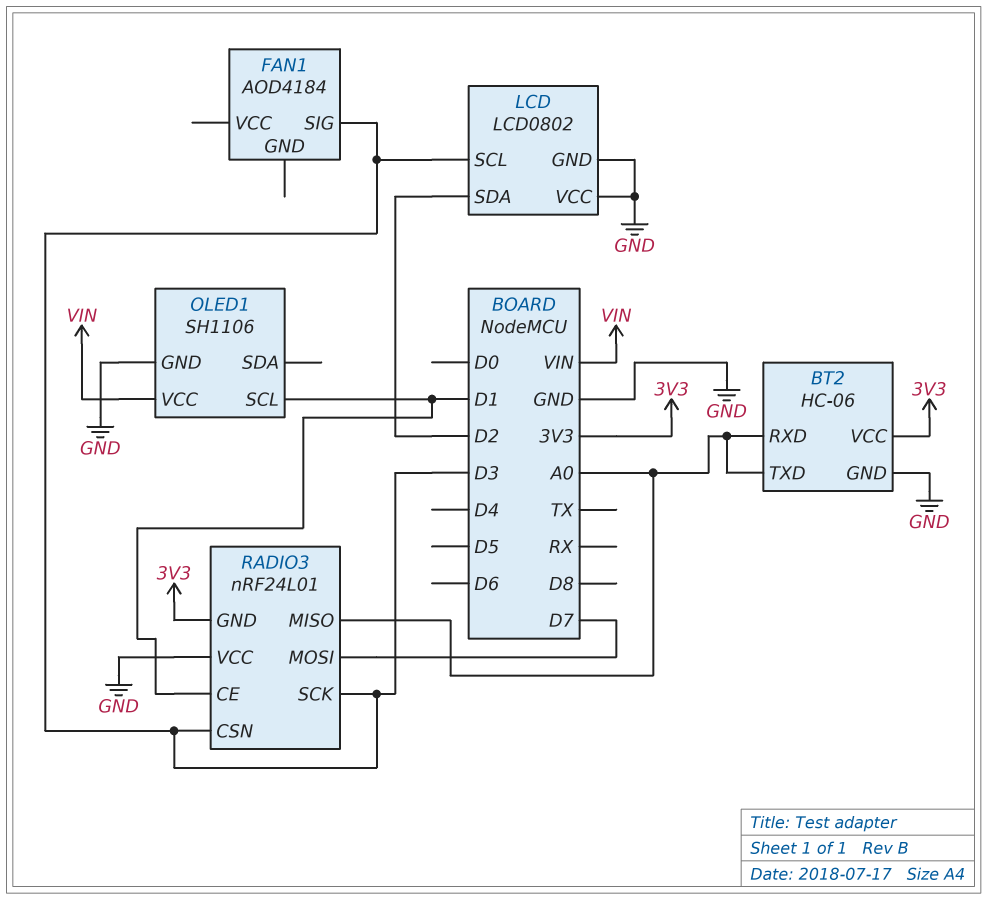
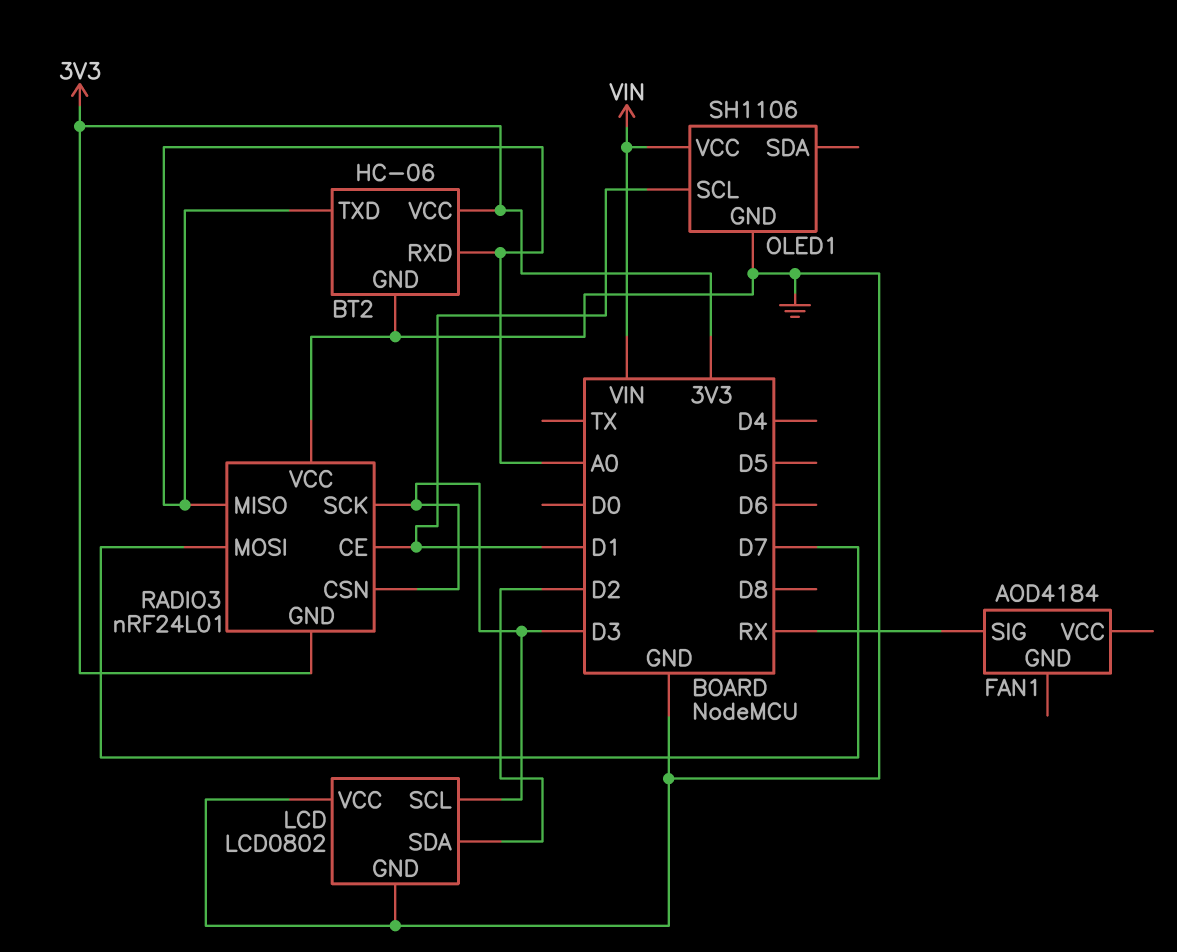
FAN1 pin SIG: D3 -> RX

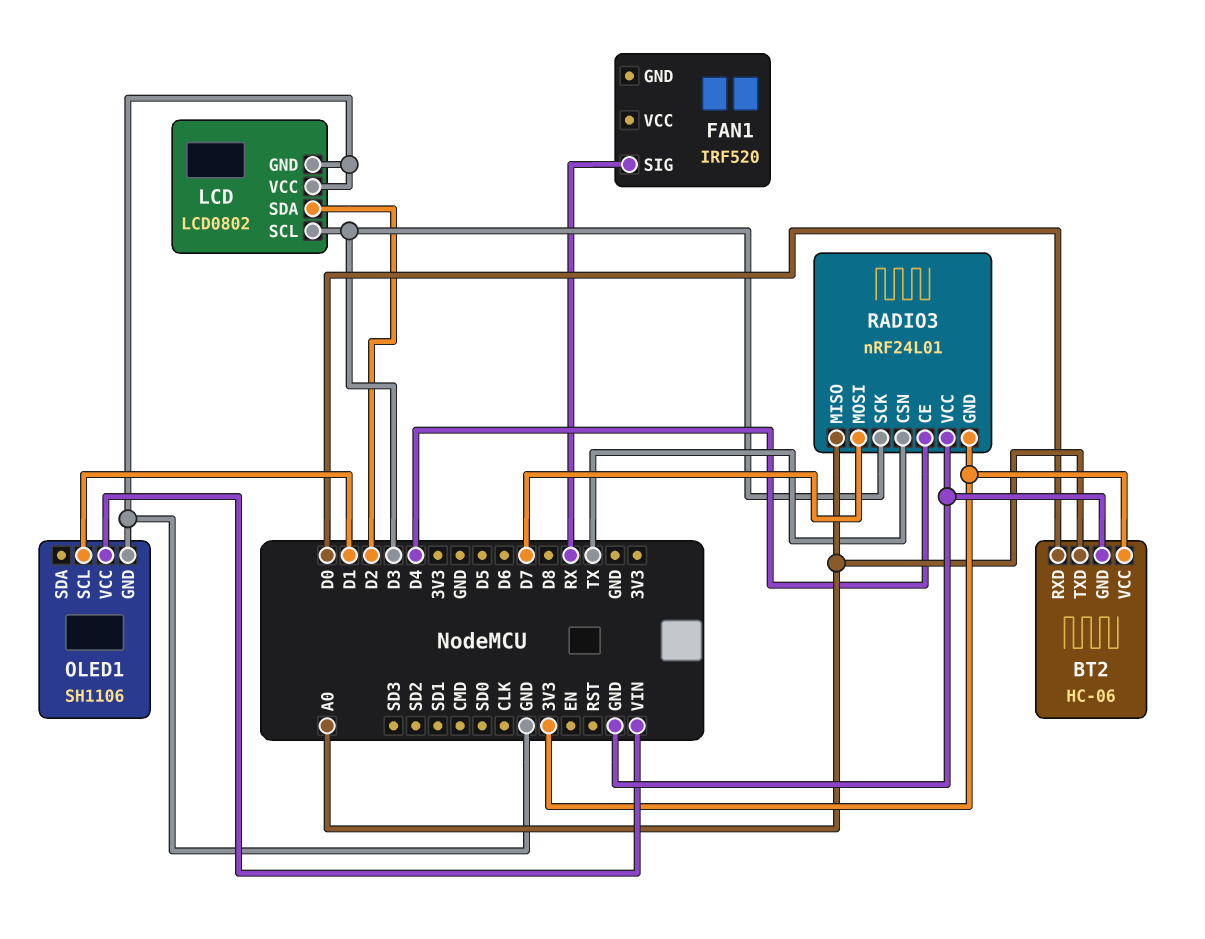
BT2 pin RXD: A0 -> D0
FAN1: AOD4184 -> IRF520
RADIO3 pin CE: D1 -> D4
RADIO3 pin CSN: D3 -> TX

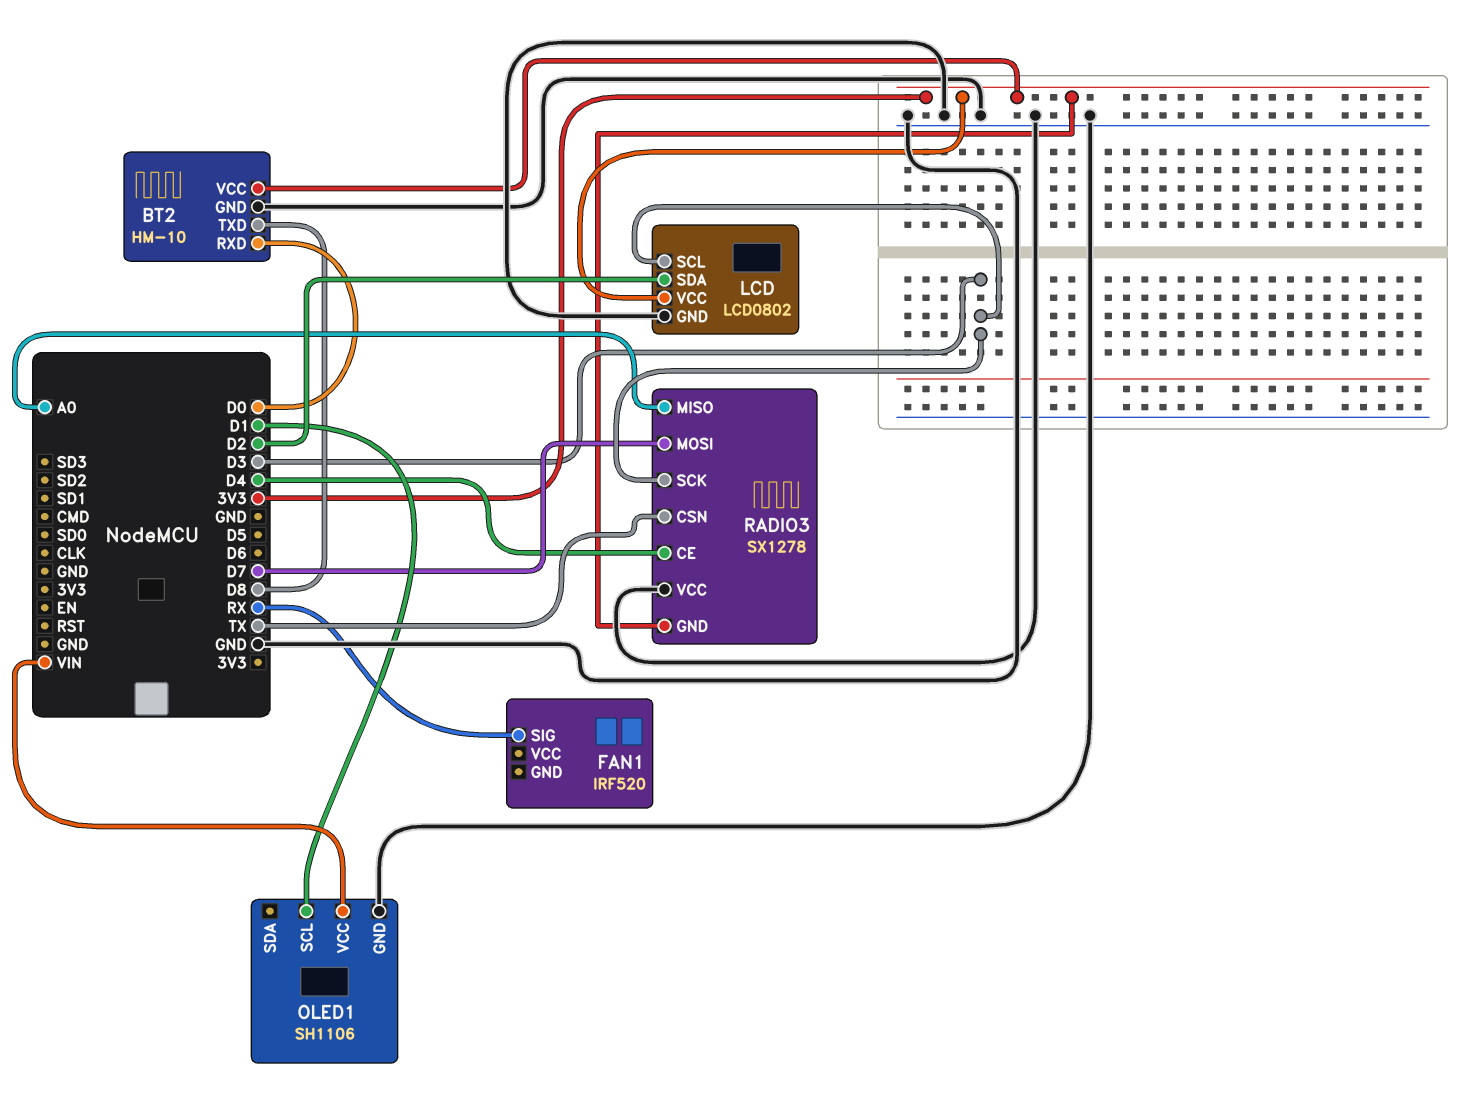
BT2: HC-06 -> HM-10
BT2 pin TXD: A0 -> D8
LCD pin VCC: GND -> 3V3
RADIO3: nRF24L01 -> SX1278

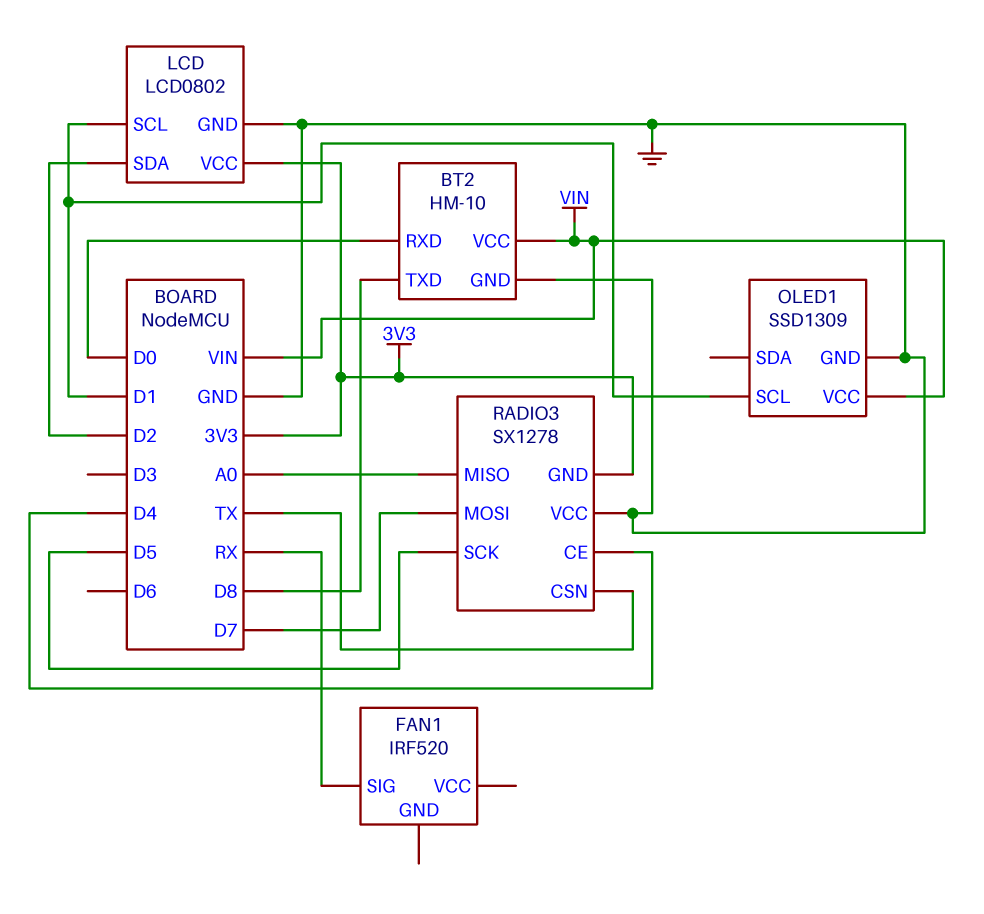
BT2 pin VCC: 3V3 -> VIN
LCD pin SCL: D3 -> D1
OLED1: SH1106 -> SSD1309
RADIO3 pin SCK: D3 -> D5

